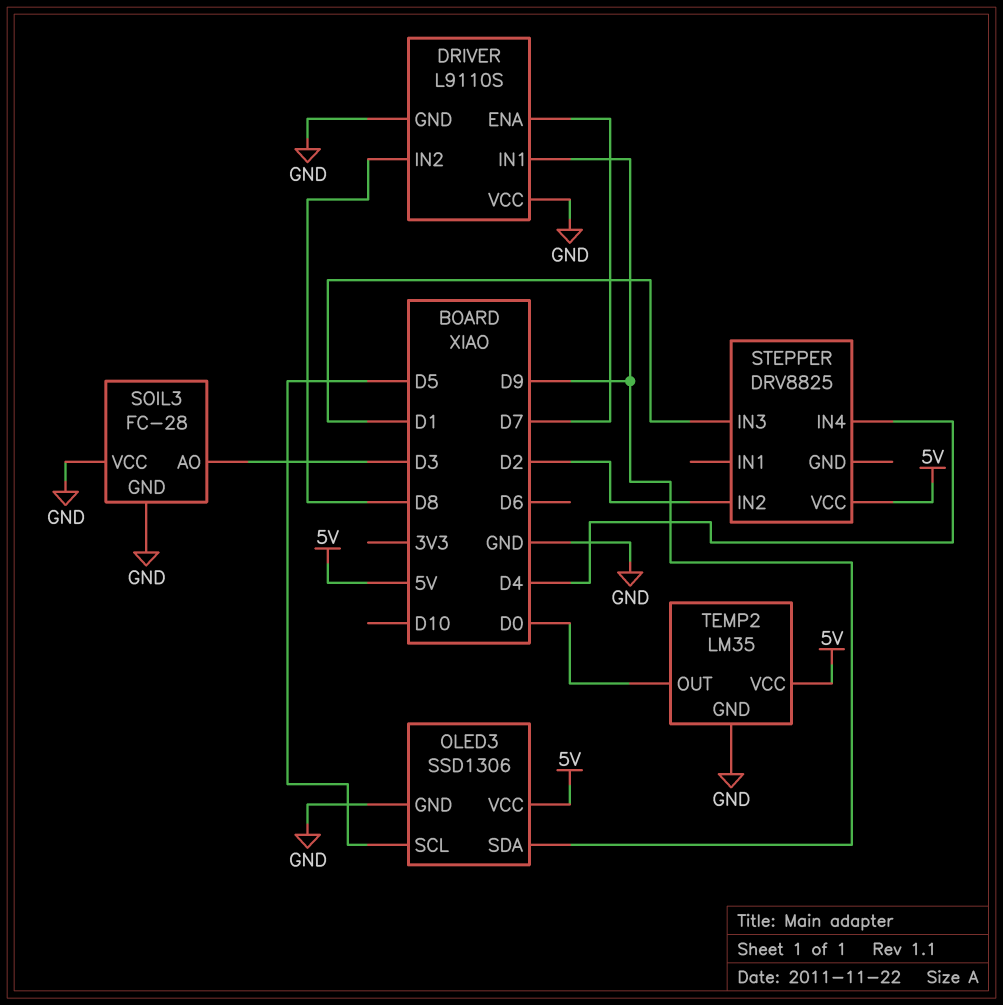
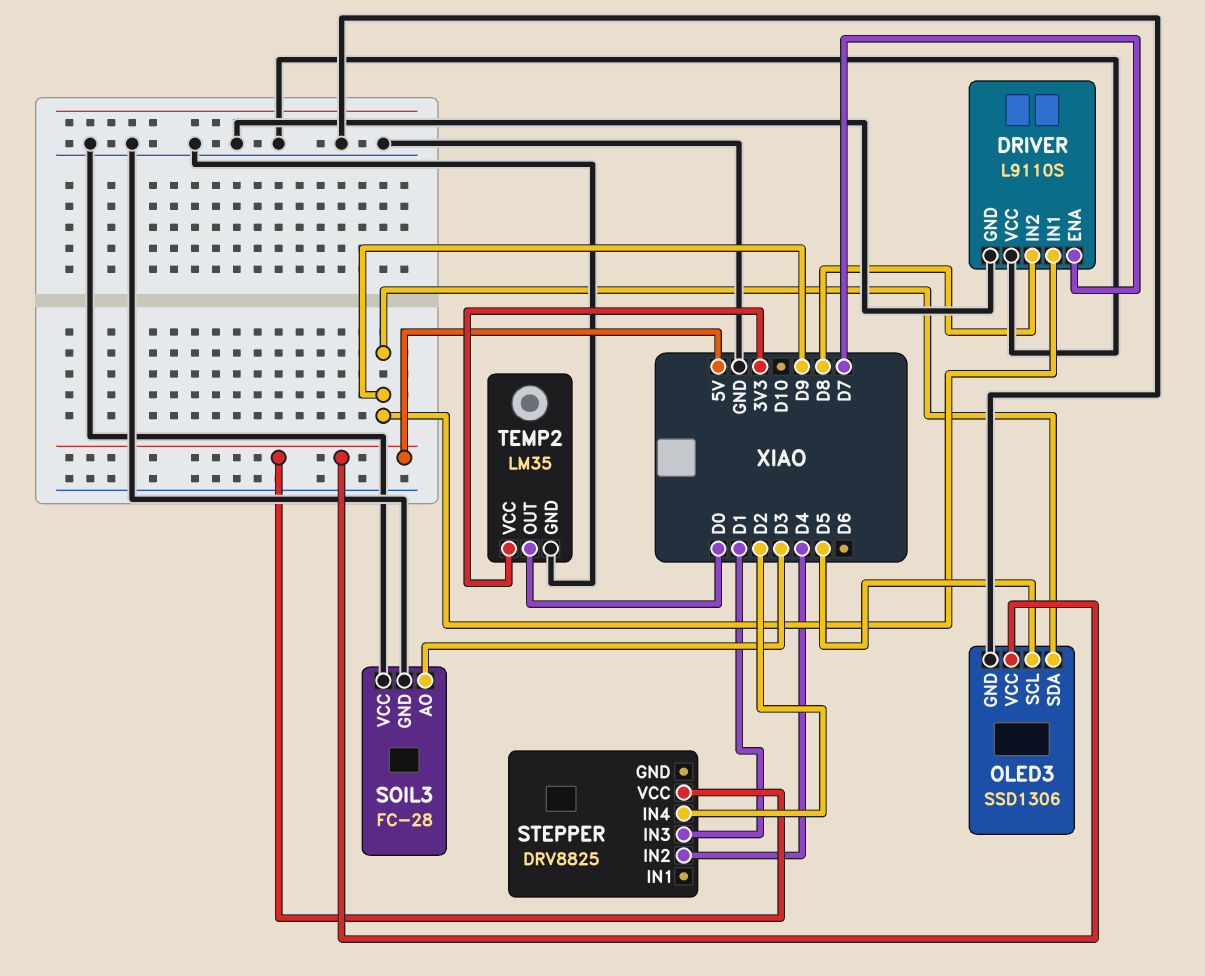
STEPPER pin IN2: D2 -> D4
STEPPER pin IN4: D4 -> D2
TEMP2 pin VCC: 5V -> 3V3

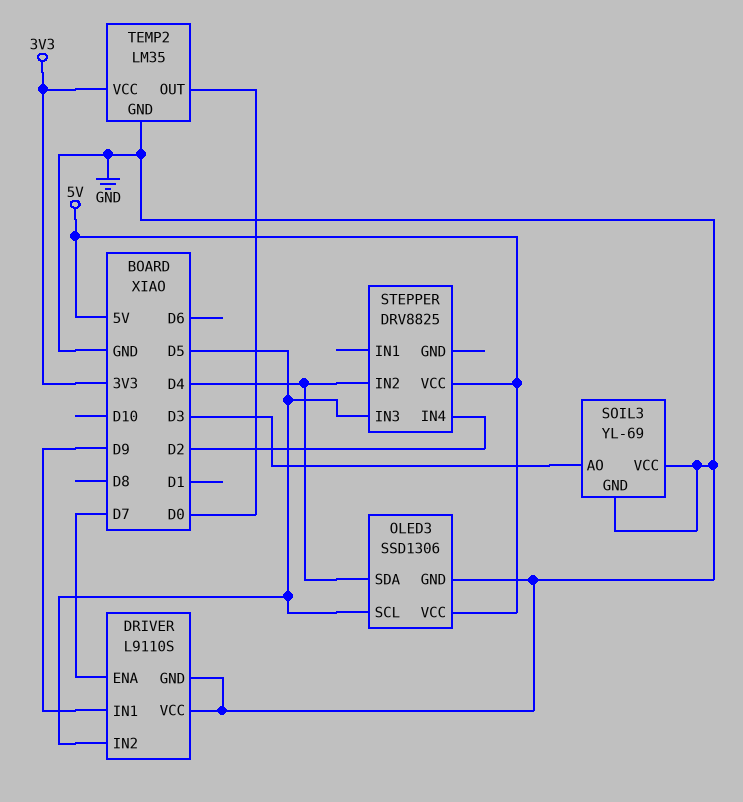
DRIVER pin IN2: D8 -> D5
OLED3 pin SDA: D9 -> D4
SOIL3: FC-28 -> YL-69
STEPPER pin IN3: D1 -> D5

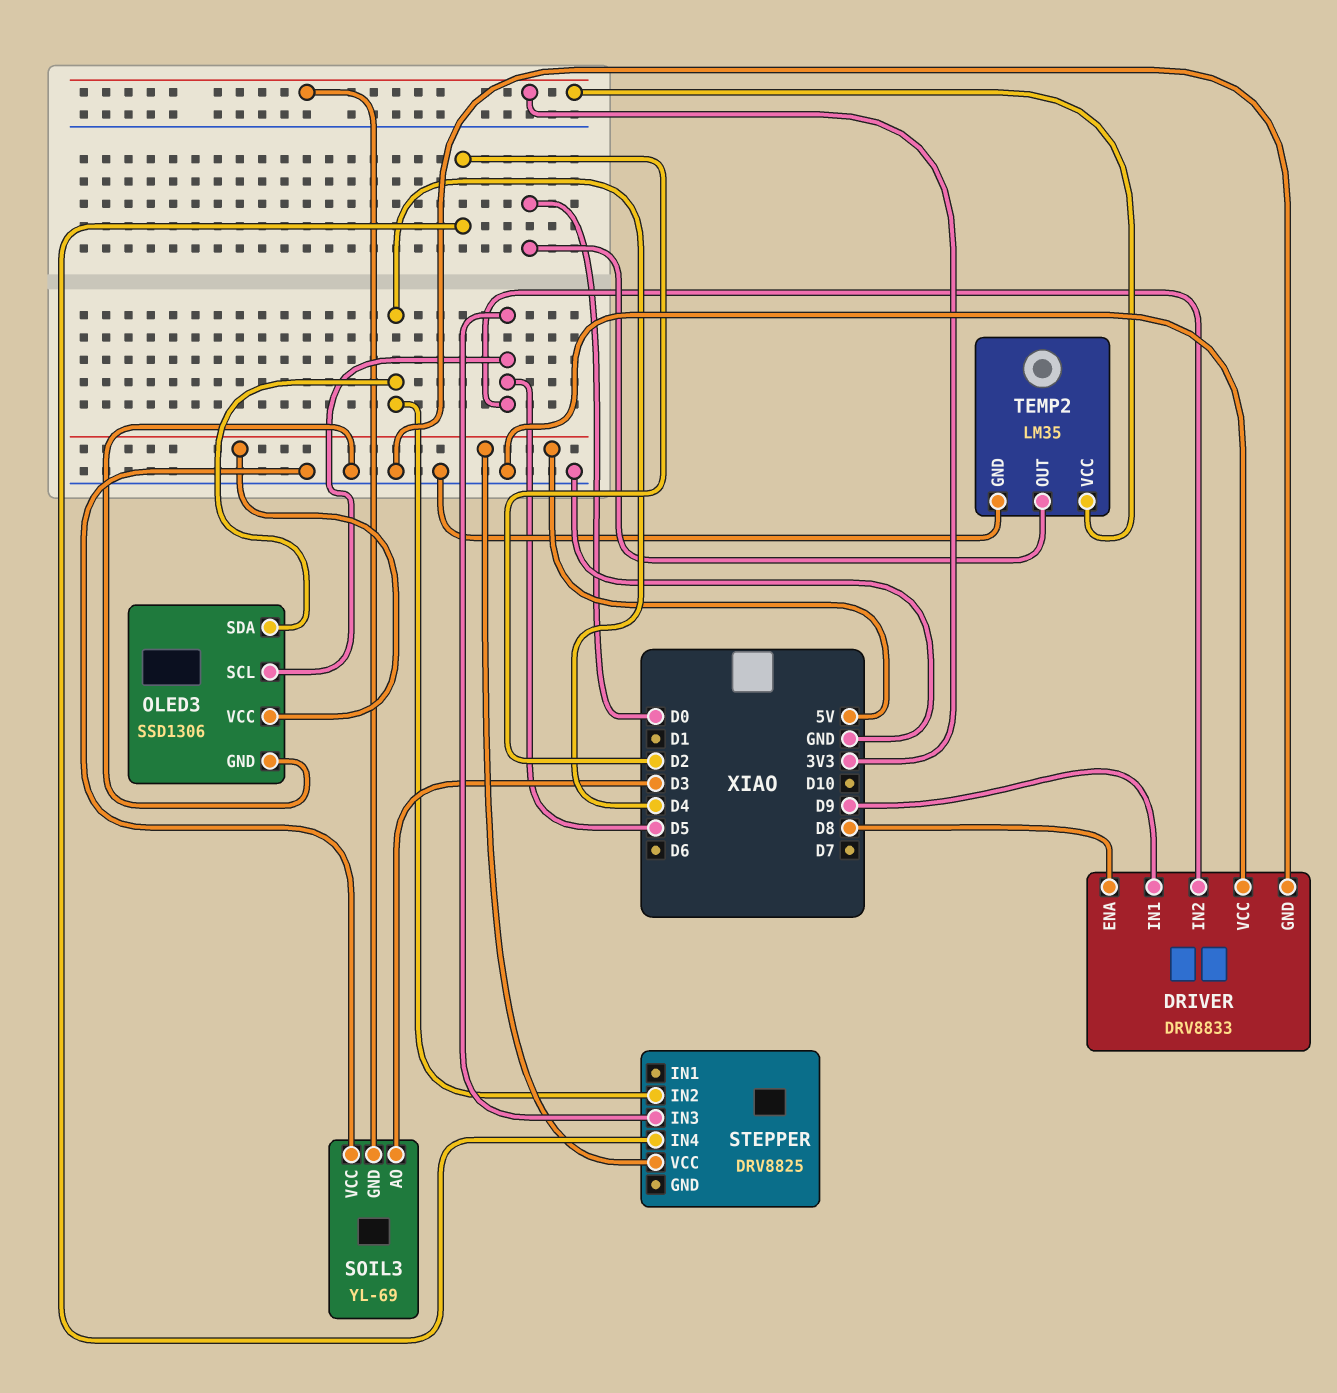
DRIVER: L9110S -> DRV8833
DRIVER pin ENA: D7 -> D8
SOIL3 pin GND: GND -> 3V3

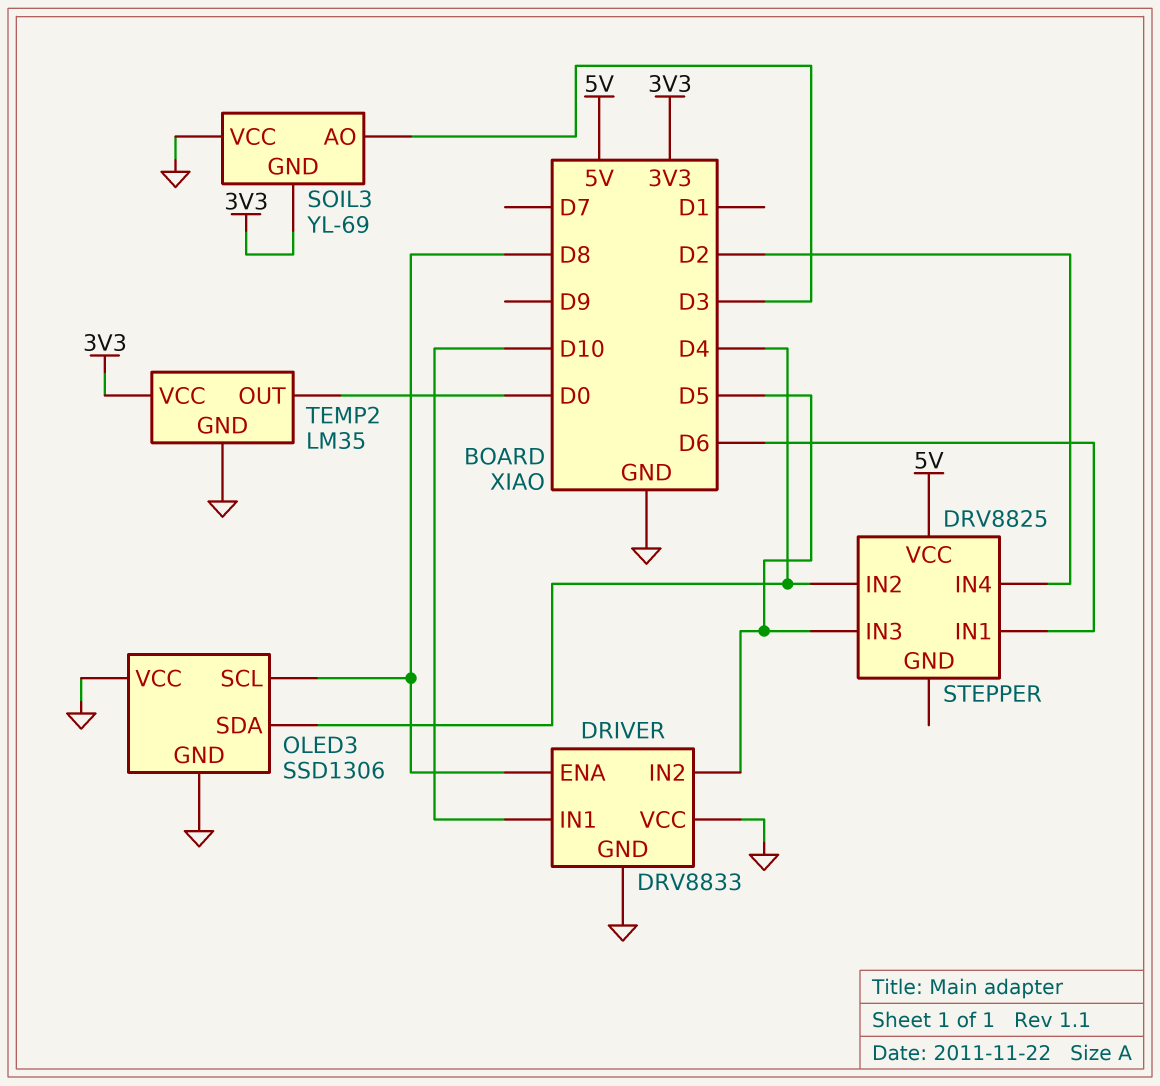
DRIVER pin IN1: D9 -> D10
OLED3 pin SCL: D5 -> D8
OLED3 pin VCC: 5V -> GND
STEPPER pin IN1: none -> D6

